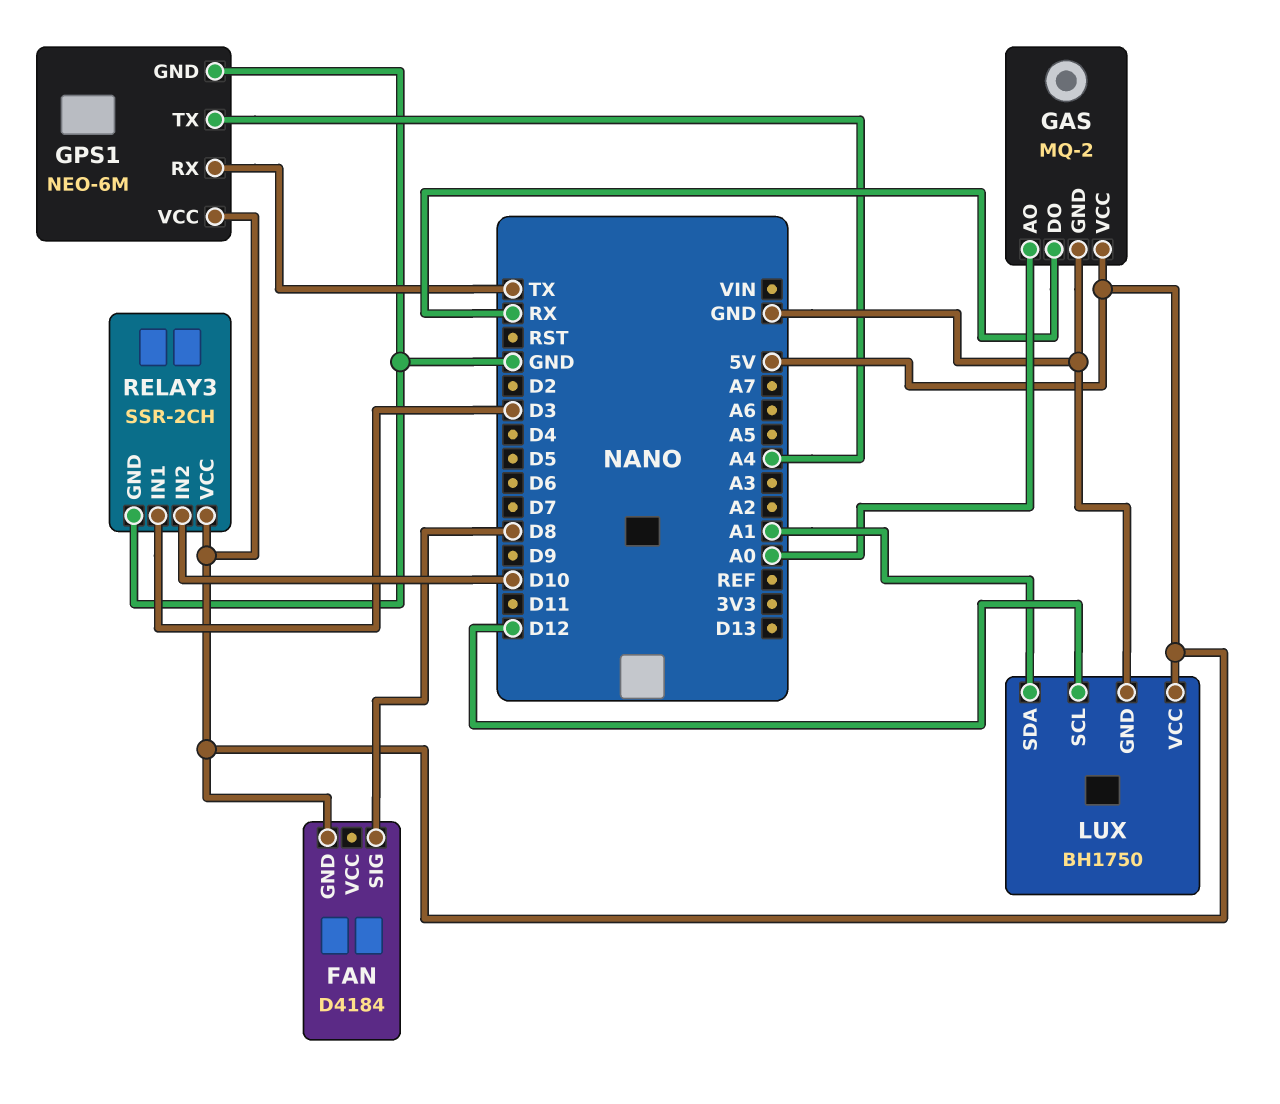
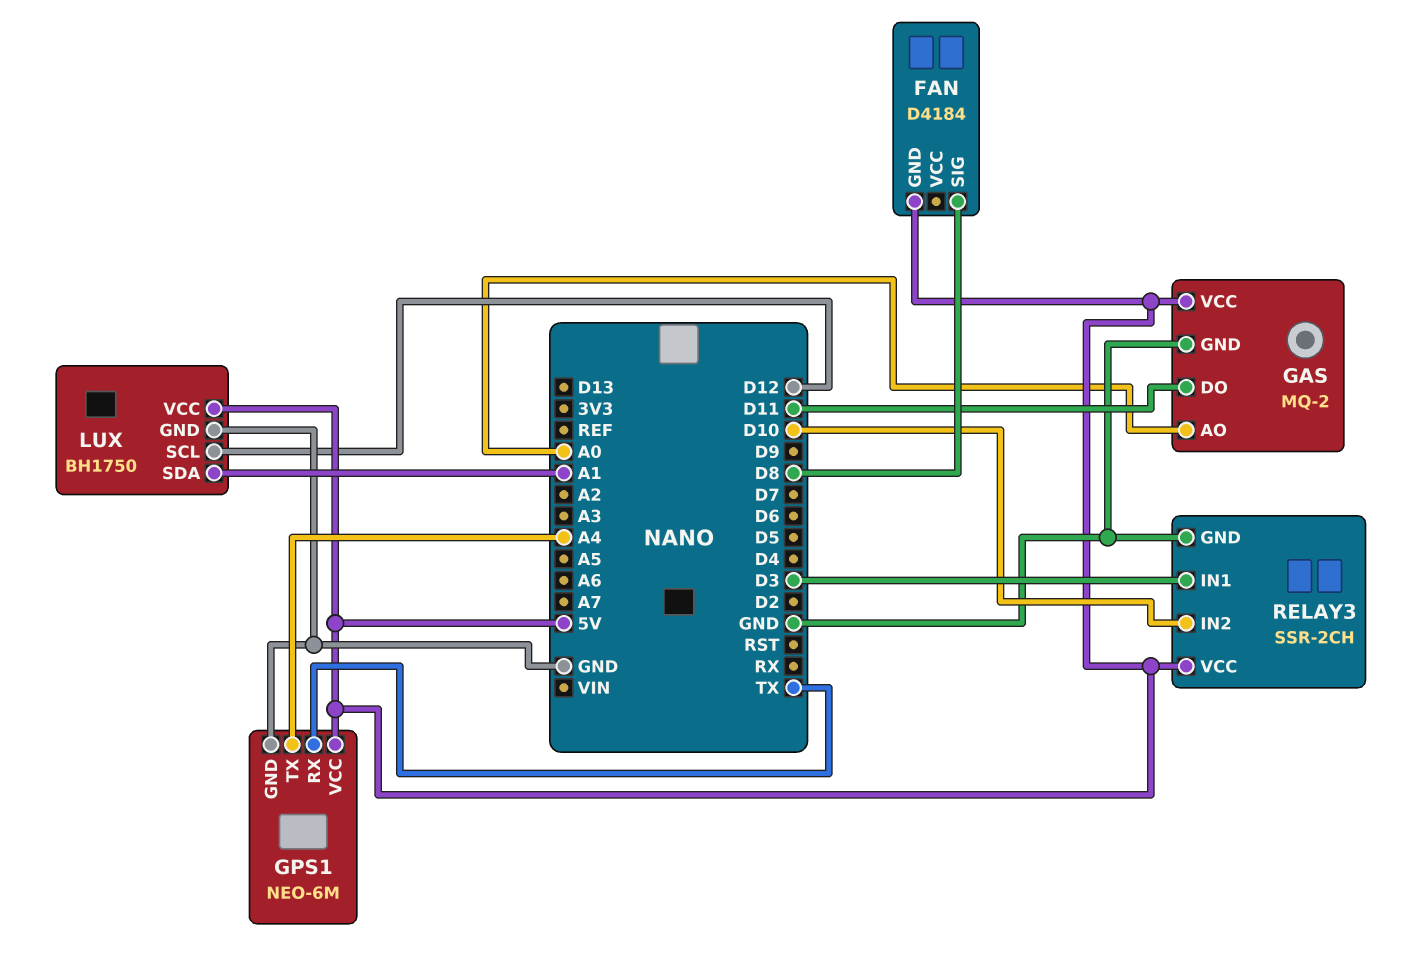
GAS pin DO: RX -> D11

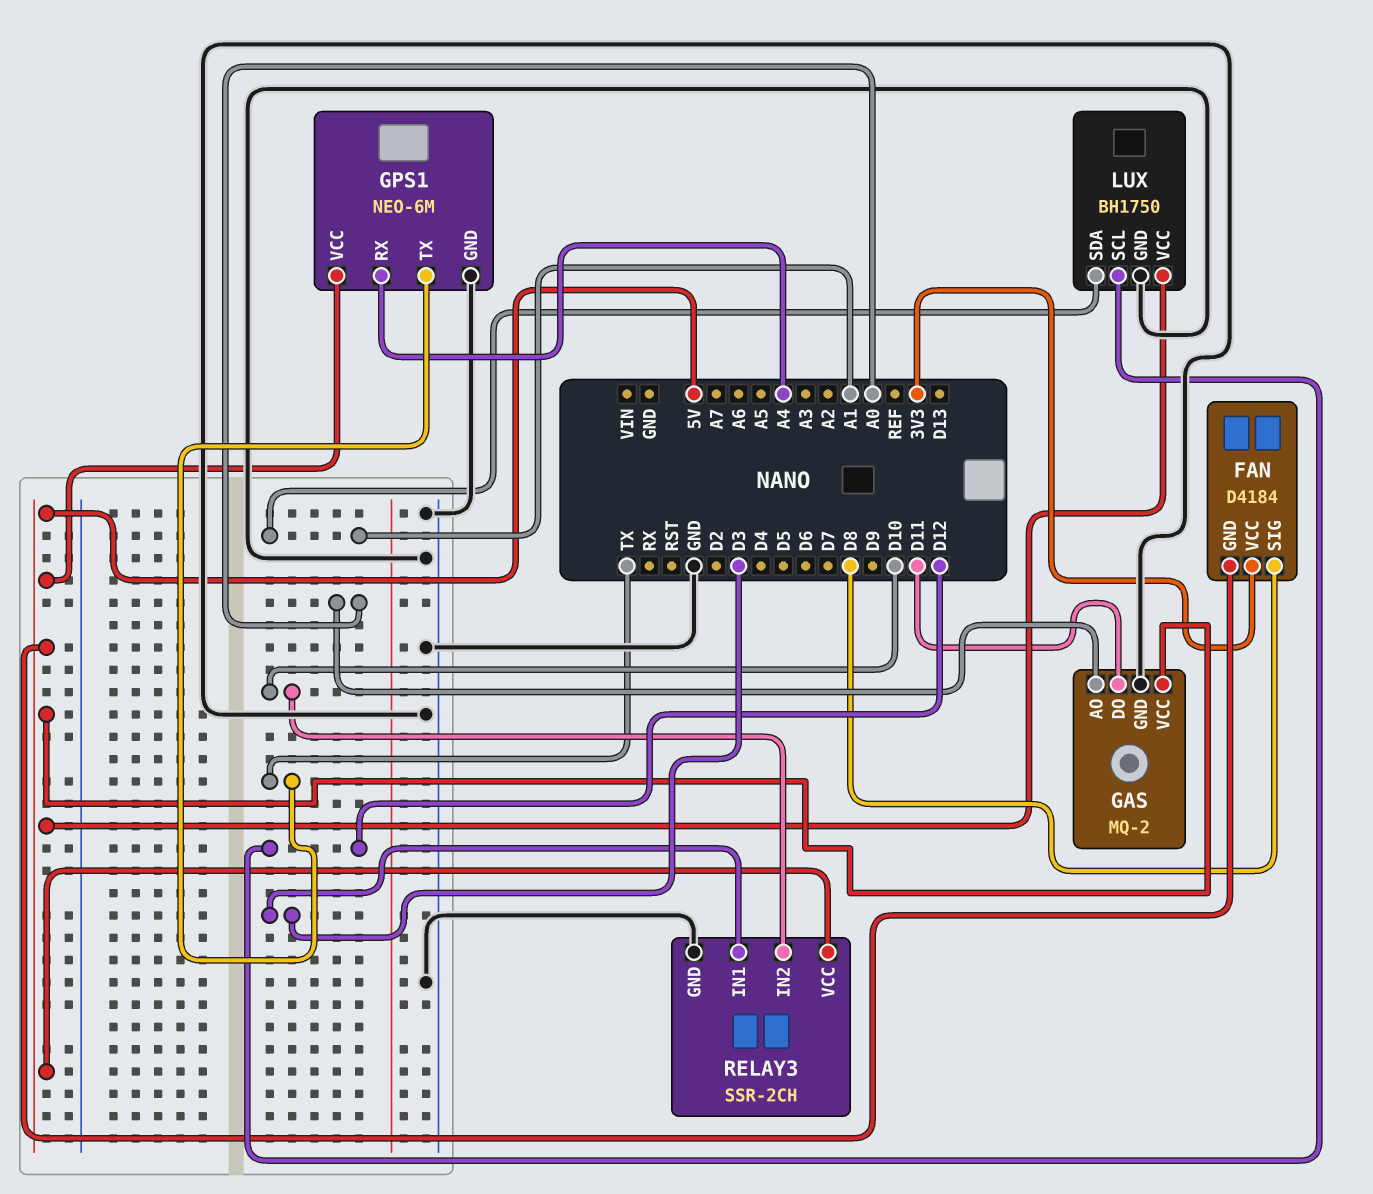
FAN pin VCC: none -> 3V3
GPS1 pin RX: TX -> A4
GPS1 pin TX: A4 -> TX

